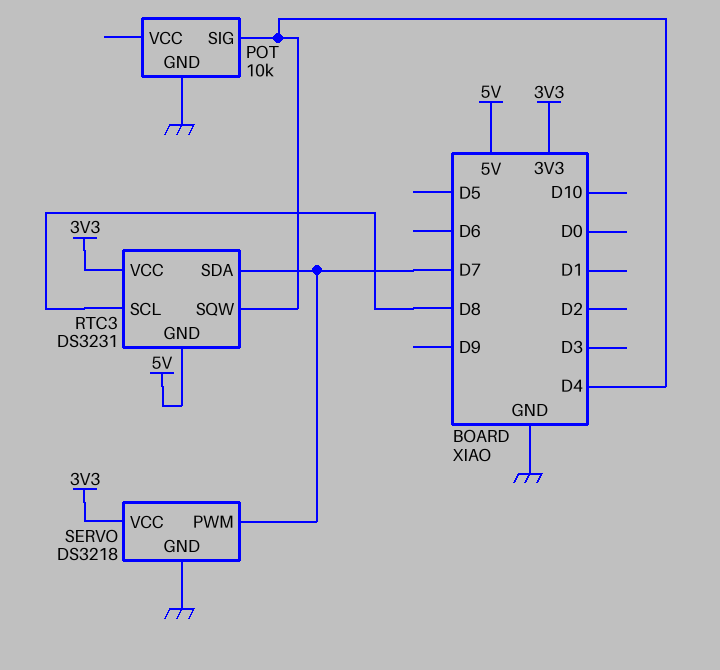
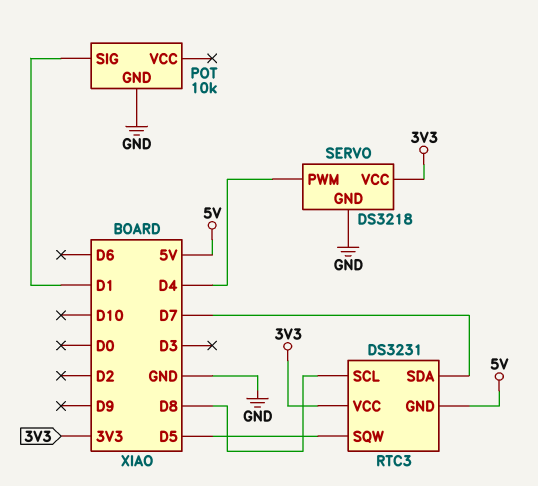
POT pin SIG: D4 -> D1
RTC3 pin SQW: D4 -> D5
SERVO pin PWM: D7 -> D4

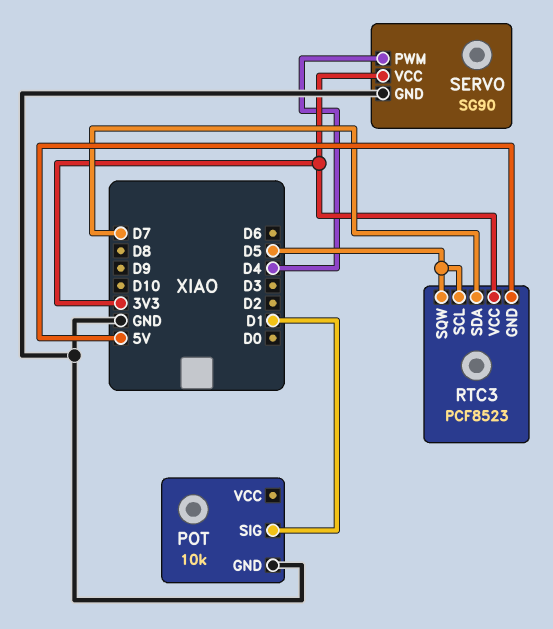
RTC3: DS3231 -> PCF8523
RTC3 pin SCL: D8 -> D5
SERVO: DS3218 -> SG90

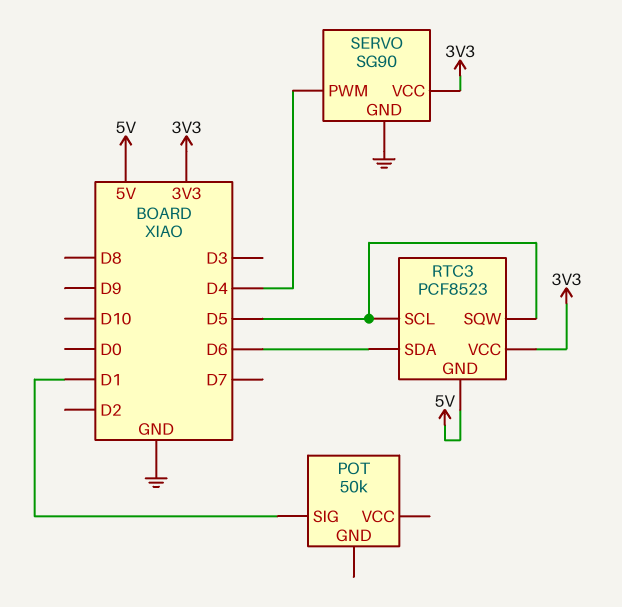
POT: 10k -> 50k
POT pin GND: GND -> none
RTC3 pin SDA: D7 -> D6

